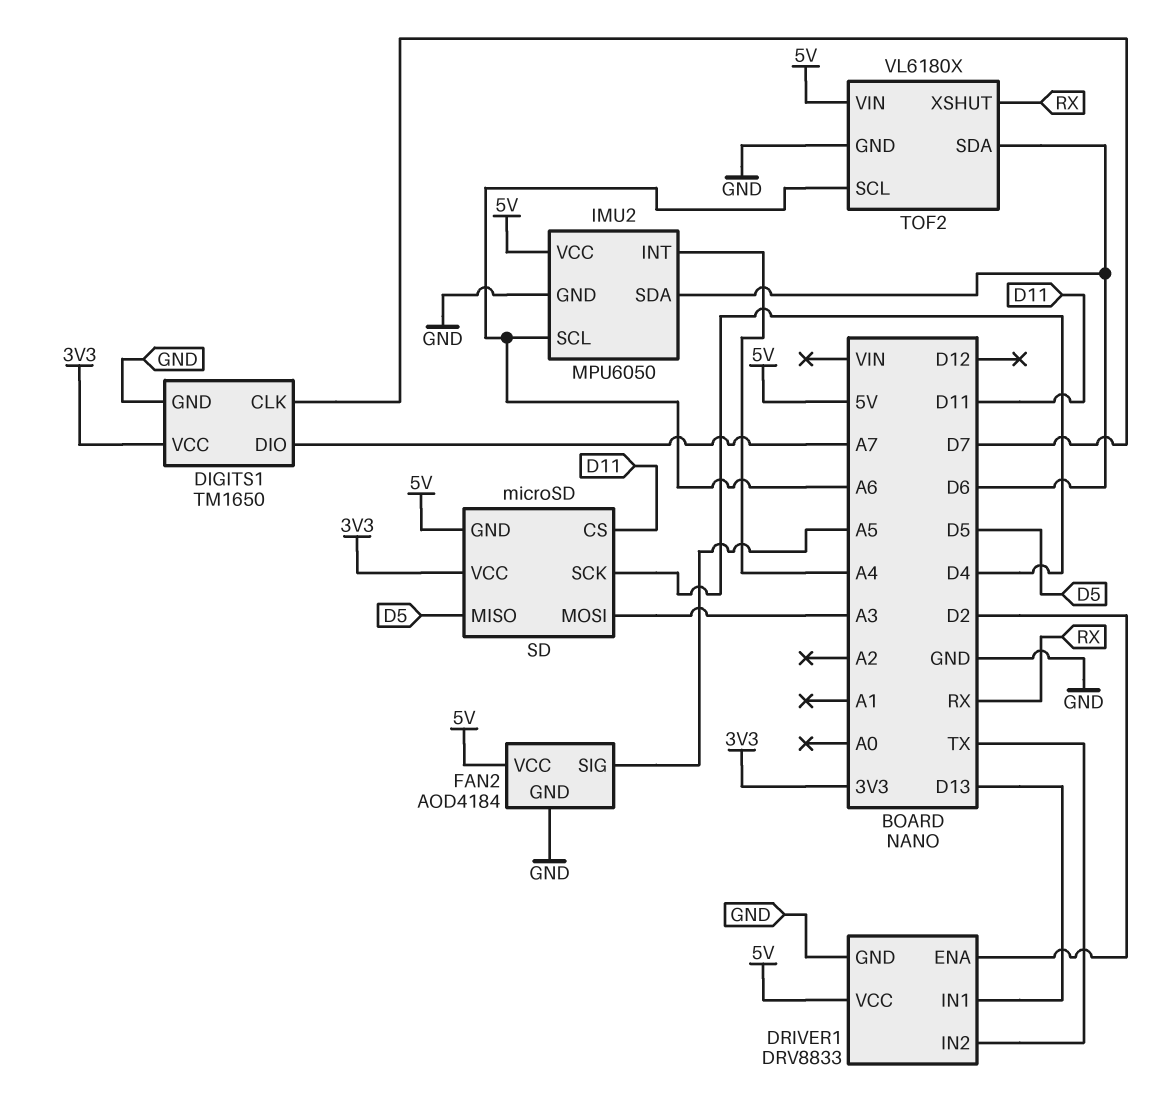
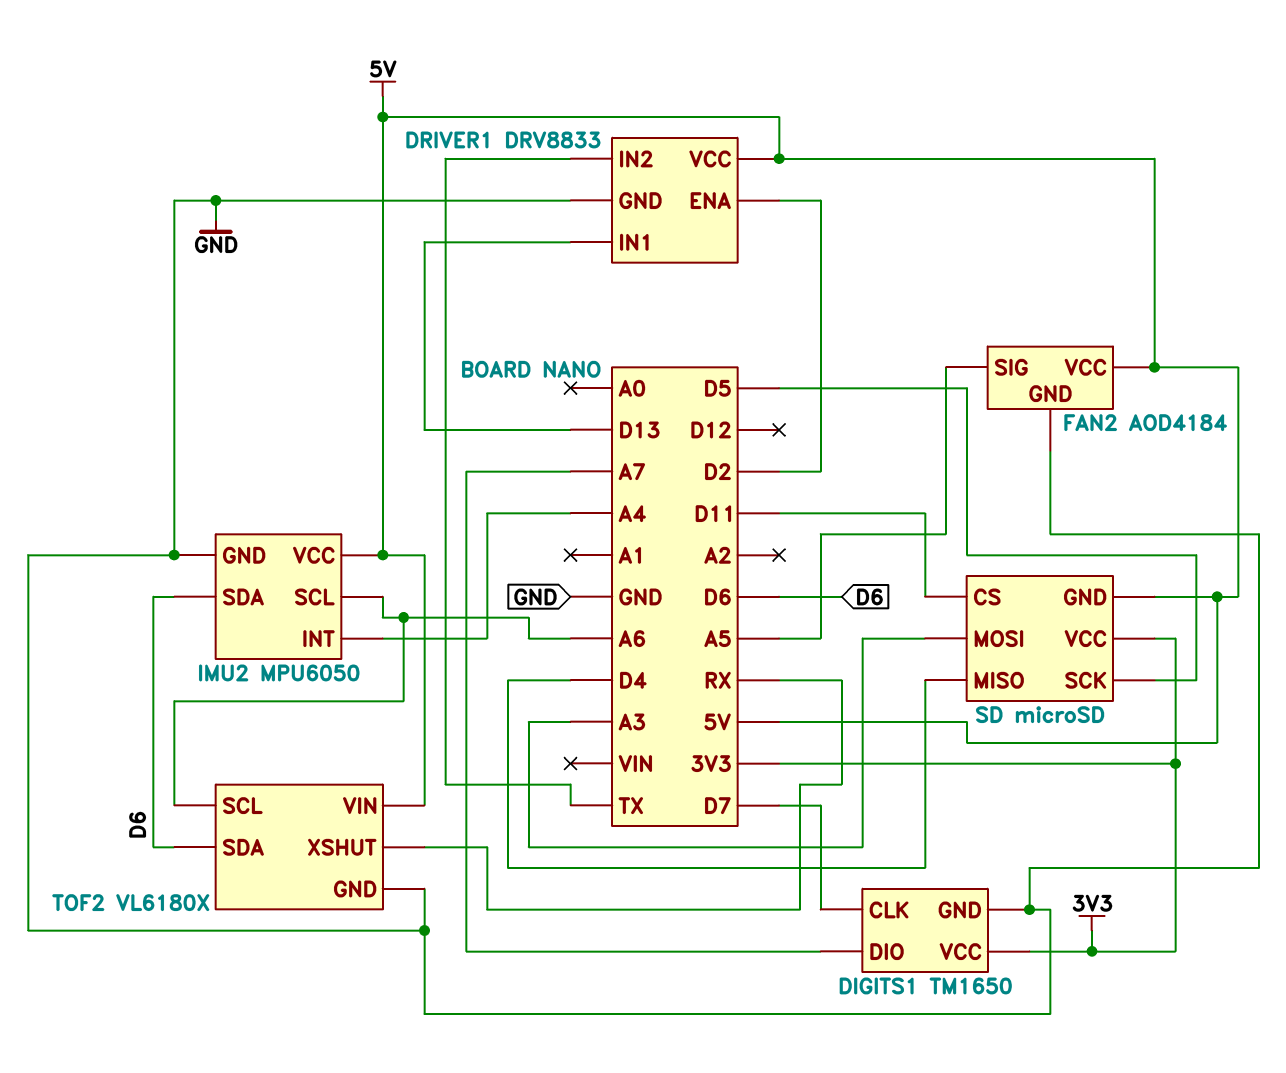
SD pin MISO: D5 -> D4
SD pin SCK: D4 -> D5

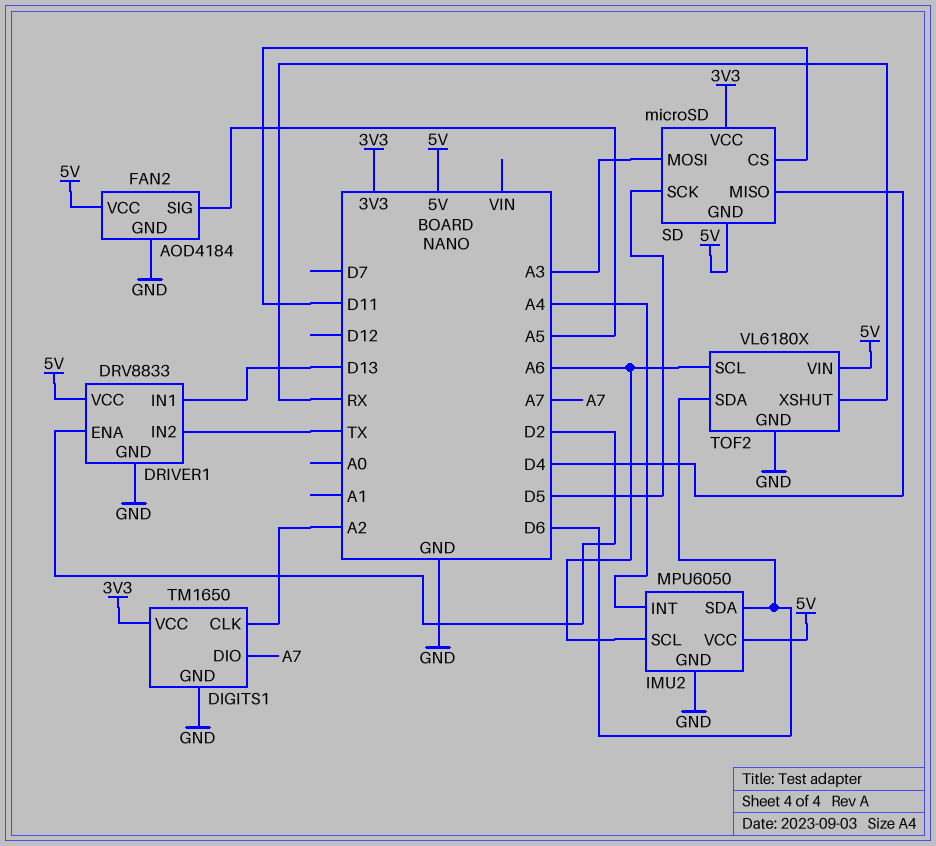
DIGITS1 pin CLK: D7 -> A2

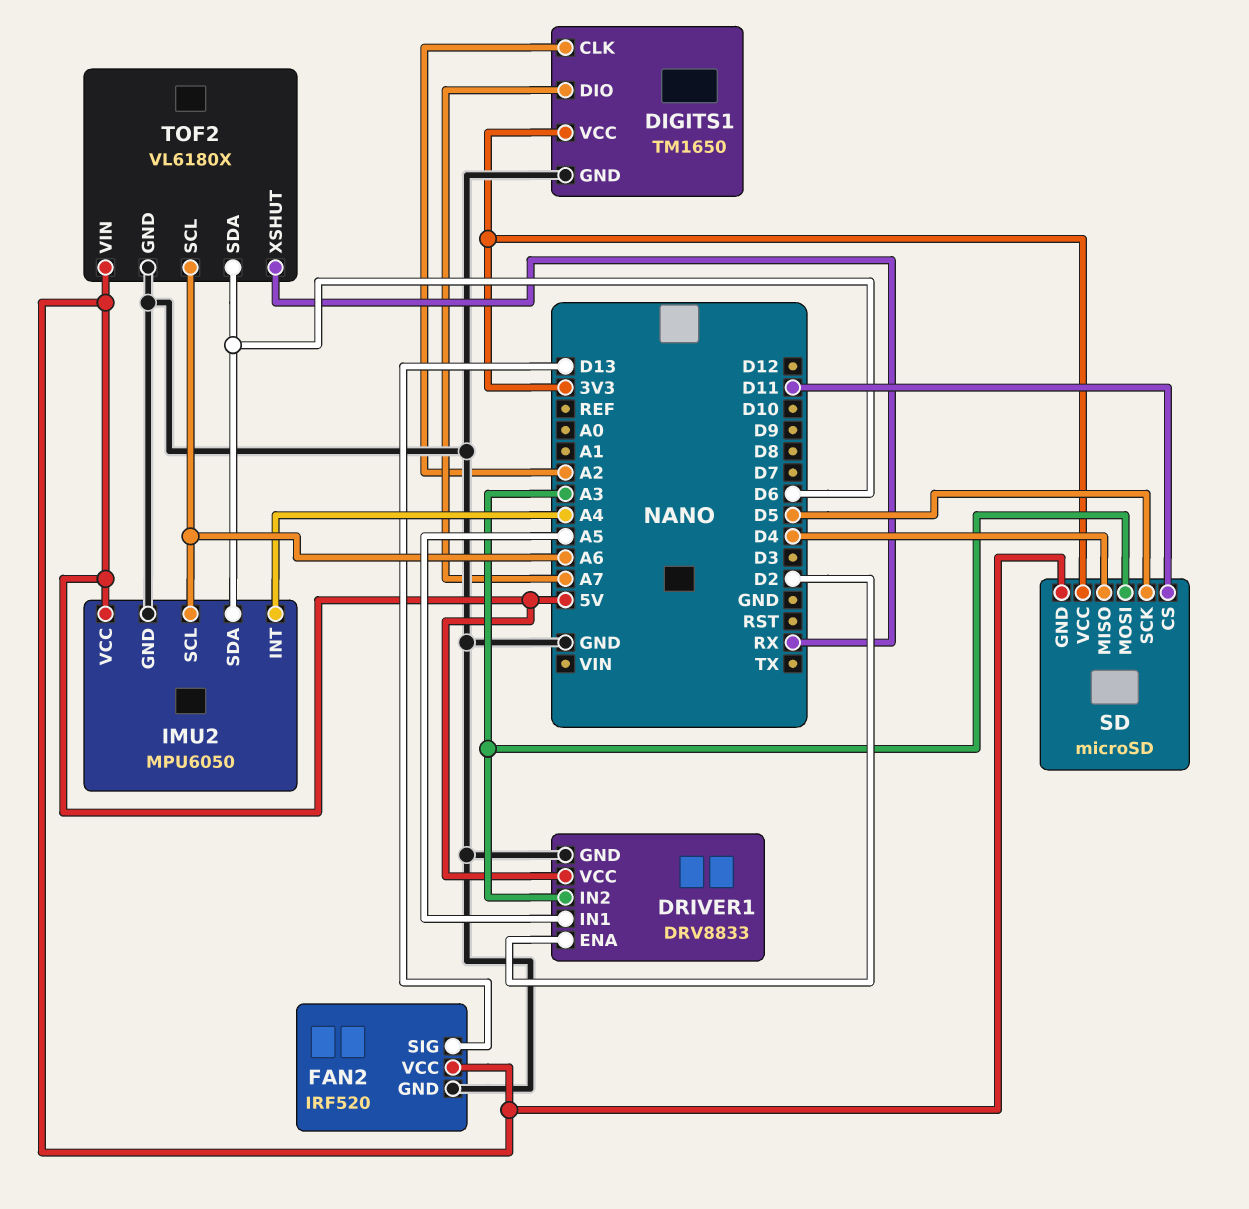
DRIVER1 pin IN1: D13 -> A5
DRIVER1 pin IN2: TX -> A3
FAN2: AOD4184 -> IRF520
FAN2 pin SIG: A5 -> D13

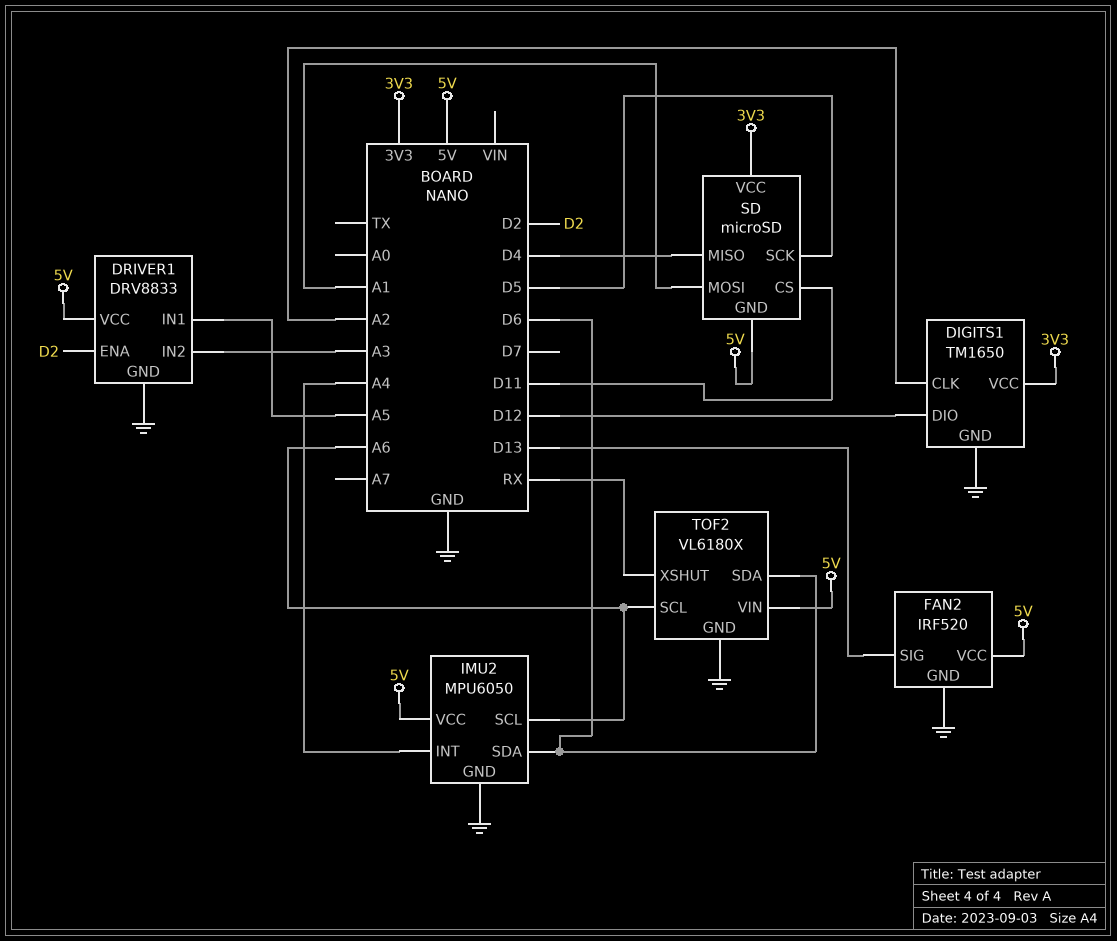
DIGITS1 pin DIO: A7 -> D12
SD pin MOSI: A3 -> A1

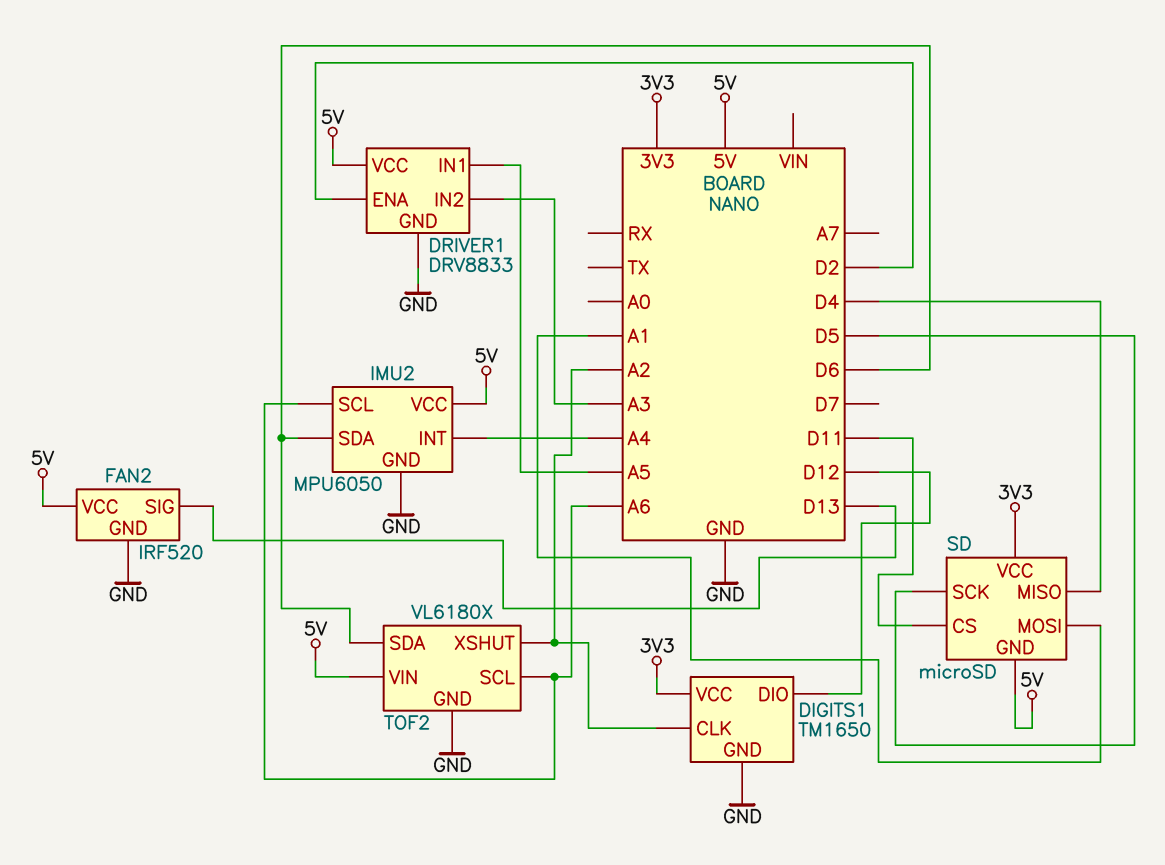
TOF2 pin XSHUT: RX -> A2

